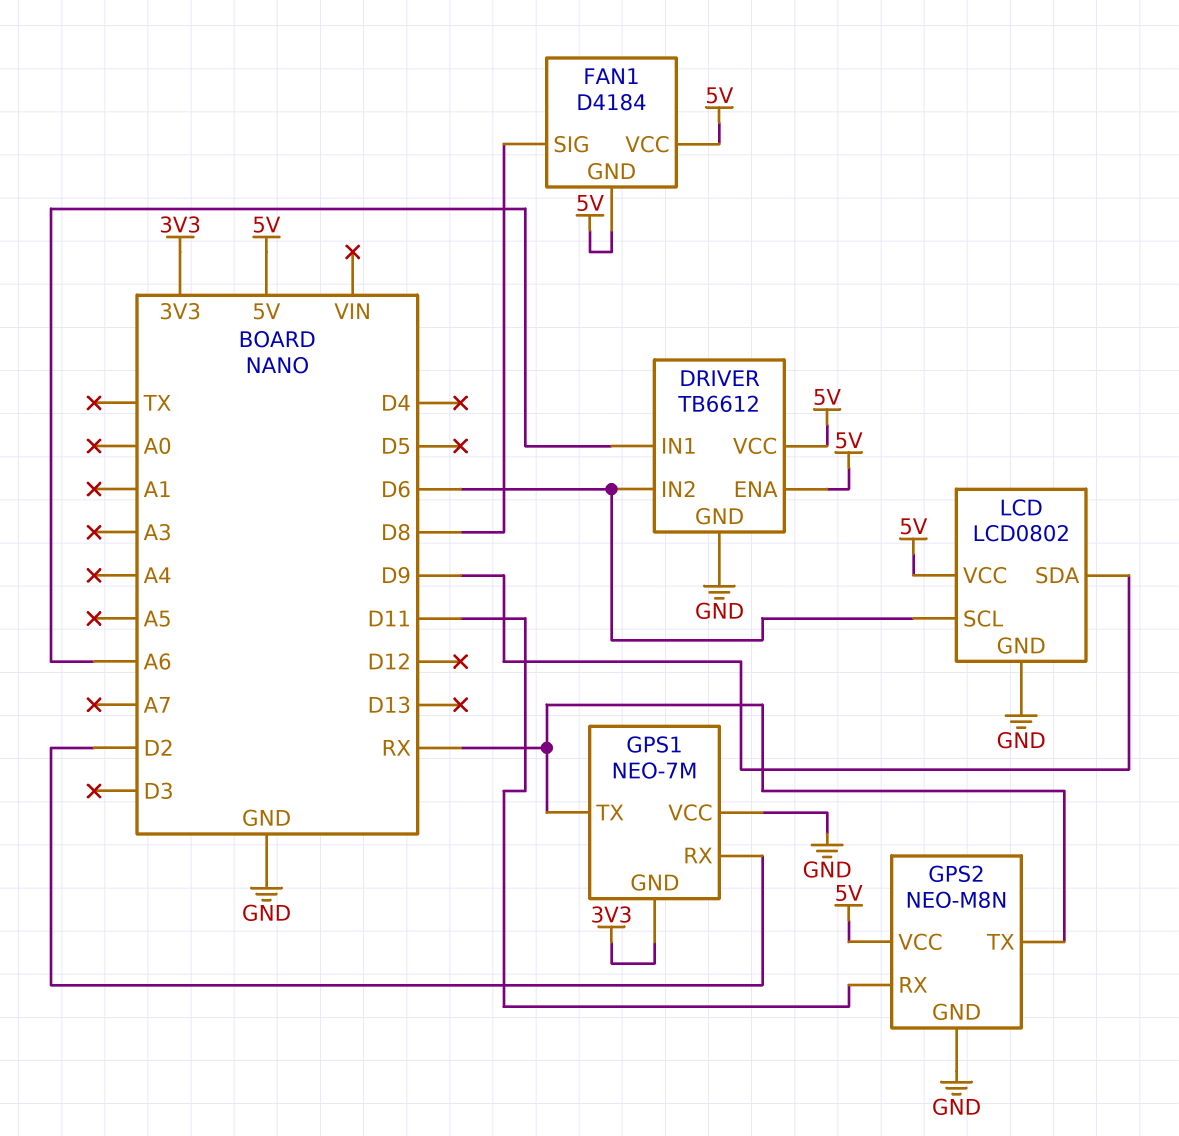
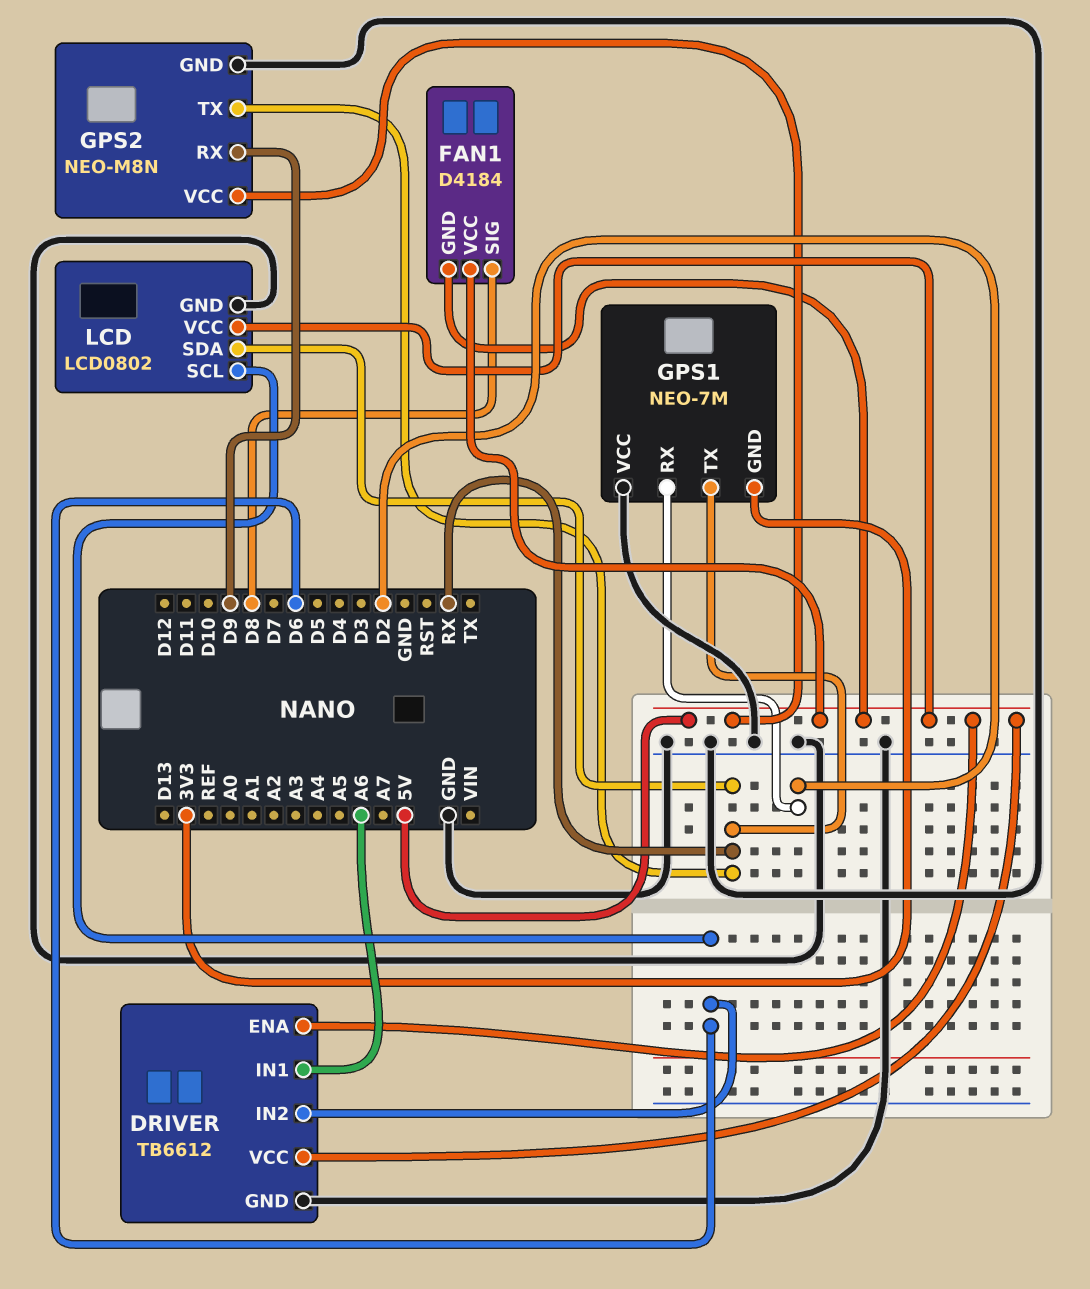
GPS2 pin RX: D11 -> D9
LCD pin SDA: D9 -> RX

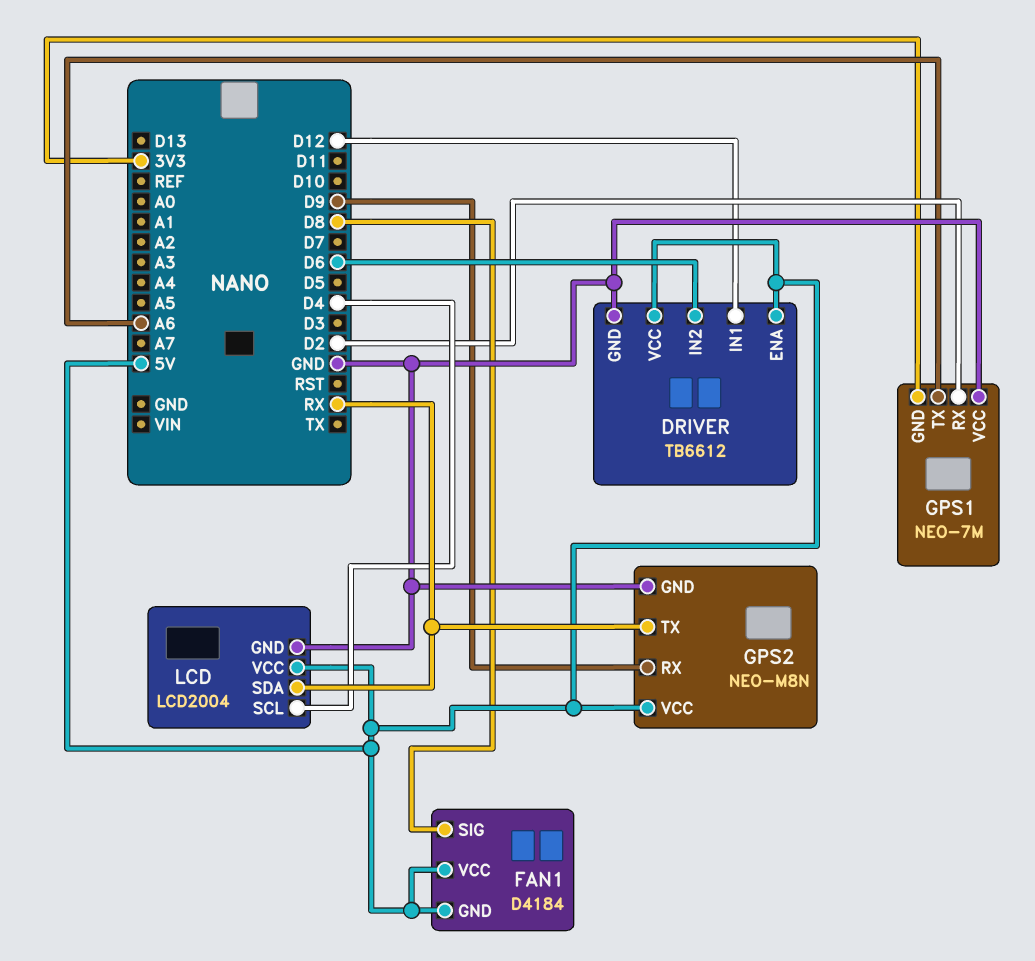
DRIVER pin IN1: A6 -> D12
GPS1 pin TX: RX -> A6
LCD: LCD0802 -> LCD2004
LCD pin SCL: D6 -> D4

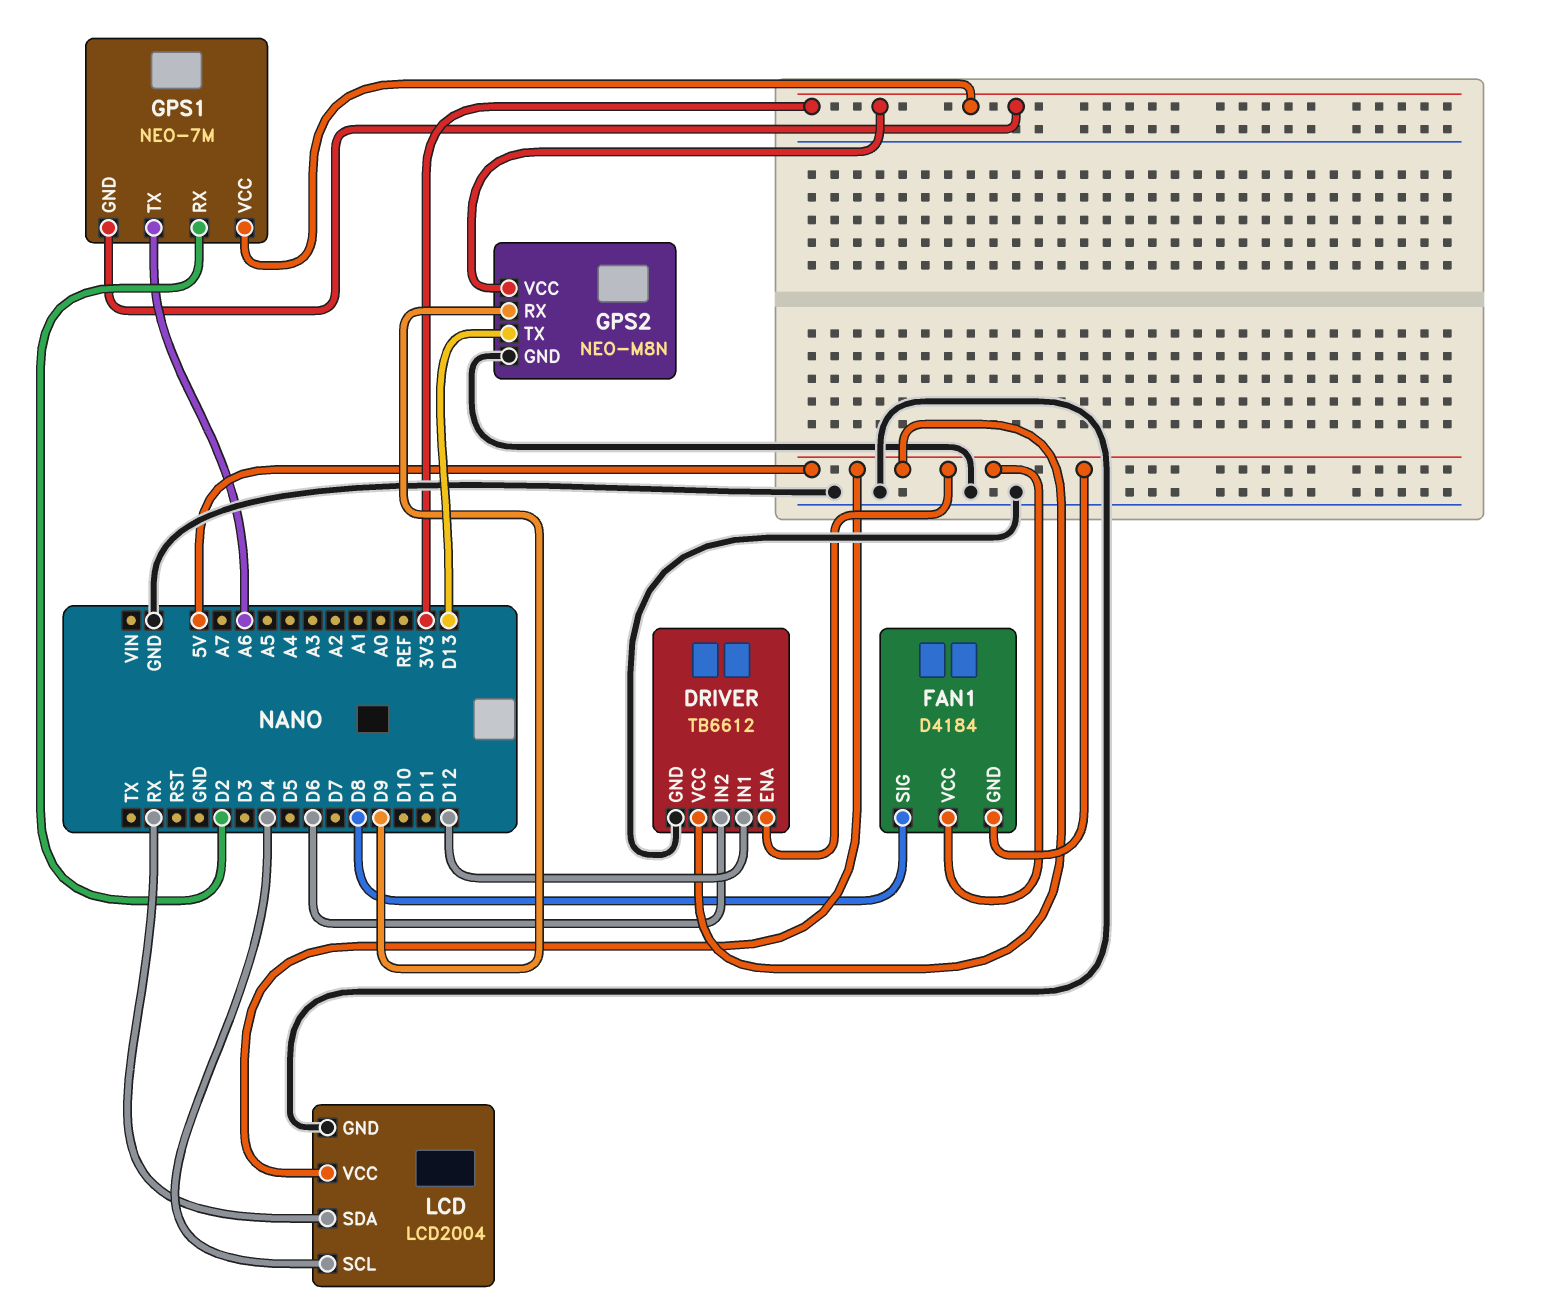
GPS1 pin VCC: GND -> 3V3
GPS2 pin TX: RX -> D13
GPS2 pin VCC: 5V -> 3V3

